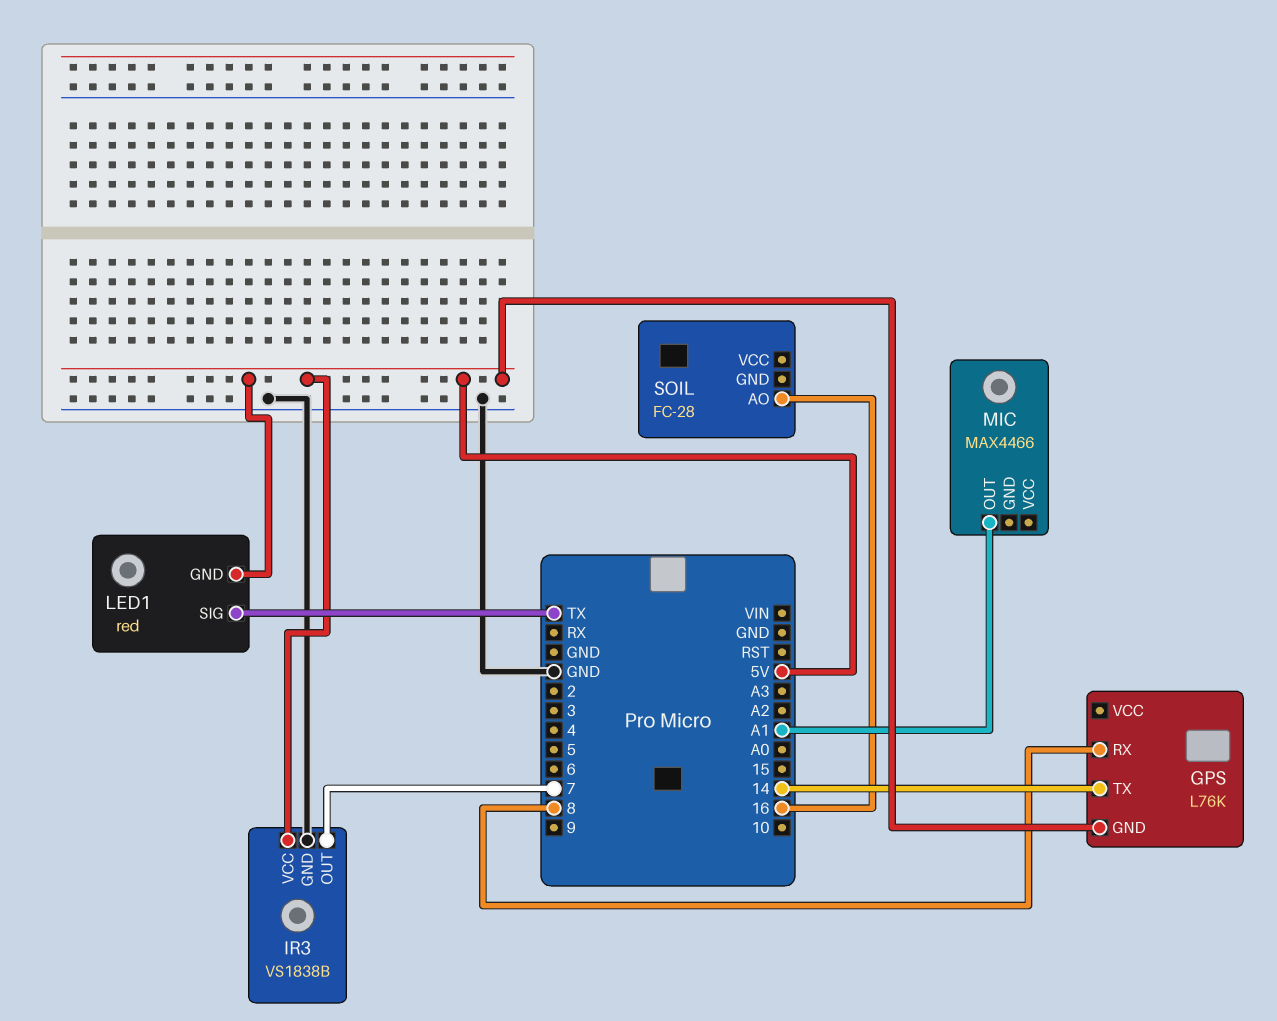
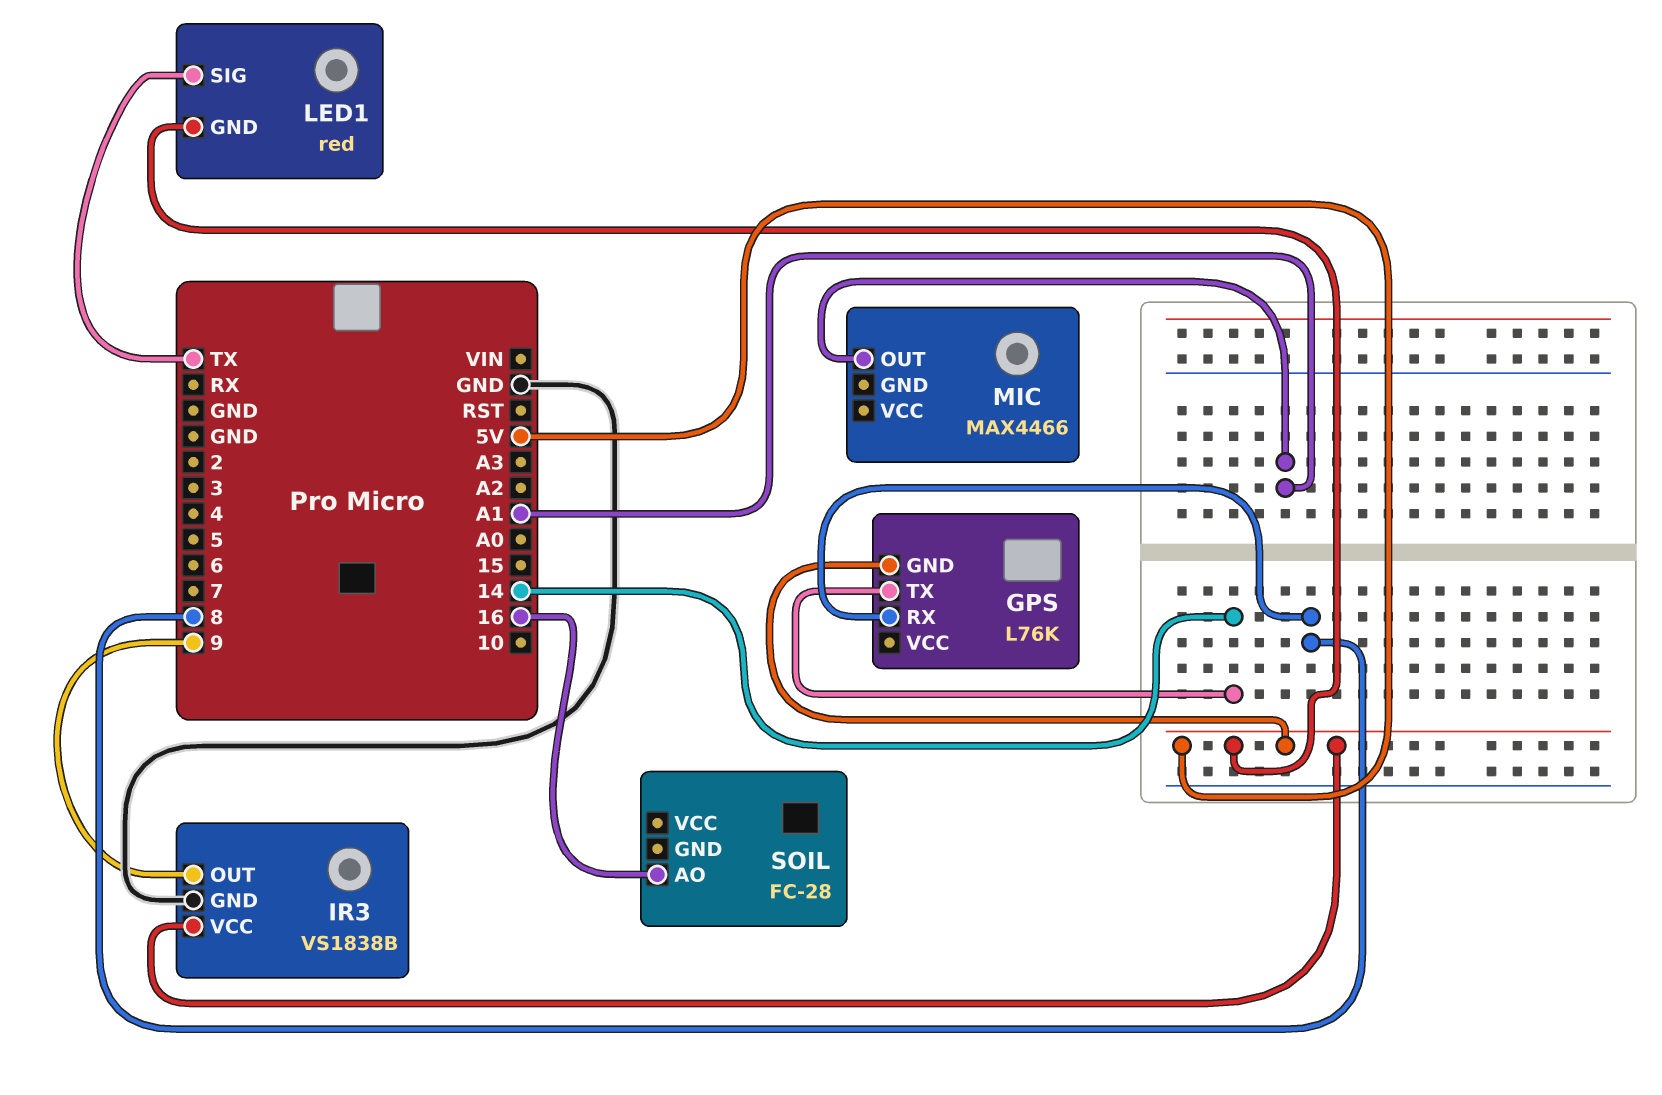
IR3 pin OUT: 7 -> 9

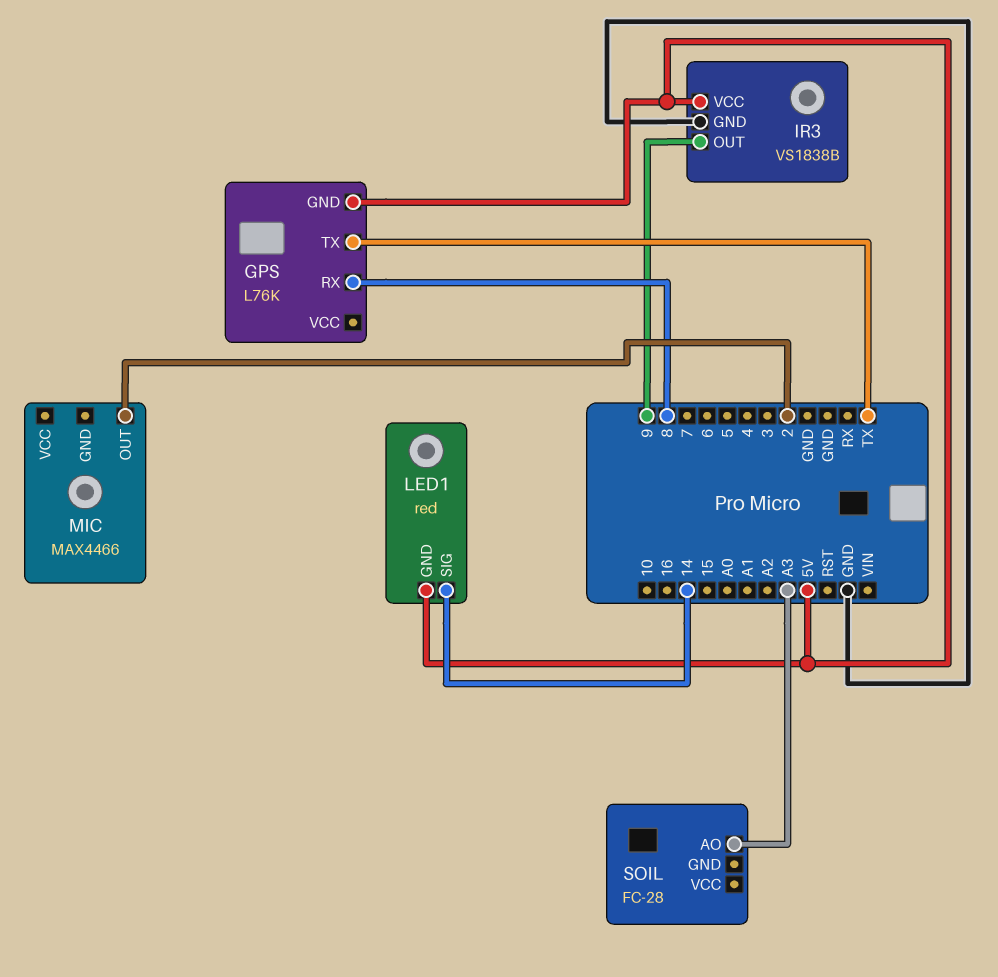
GPS pin TX: 14 -> TX
LED1 pin SIG: TX -> 14
MIC pin OUT: A1 -> 2
SOIL pin AO: 16 -> A3

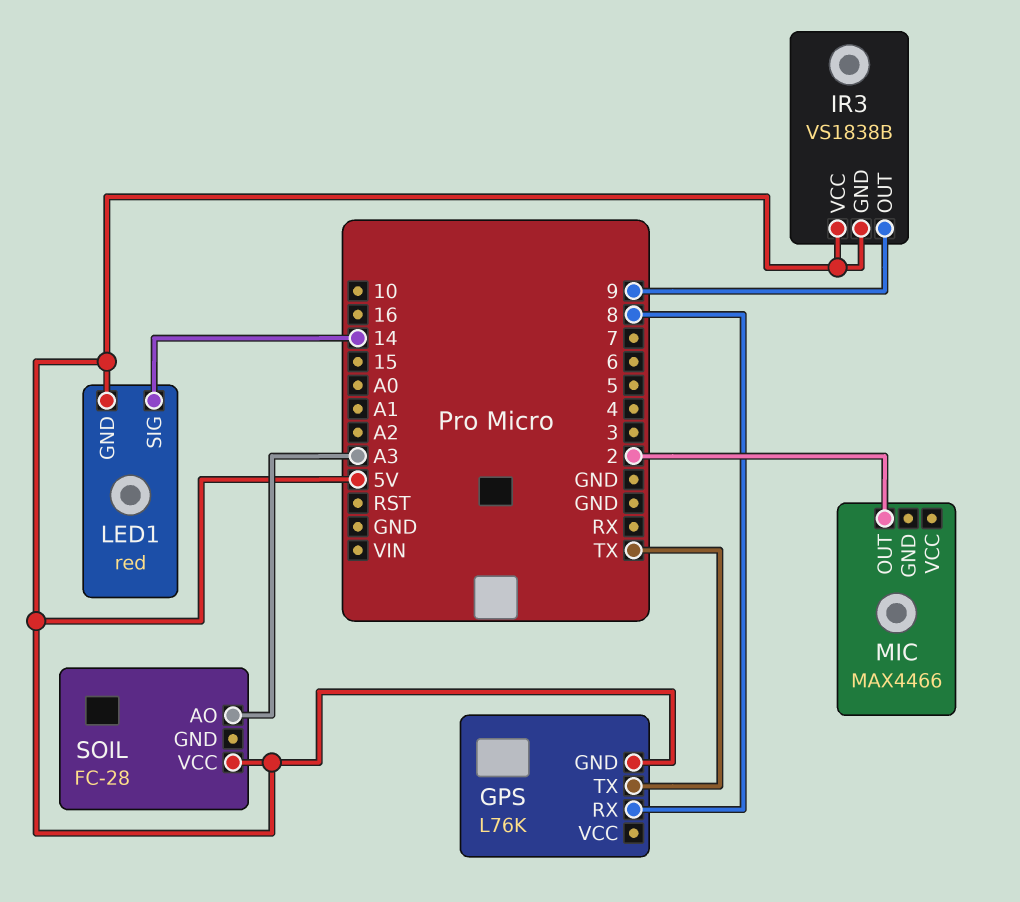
IR3 pin GND: GND -> 5V
SOIL pin VCC: none -> 5V

